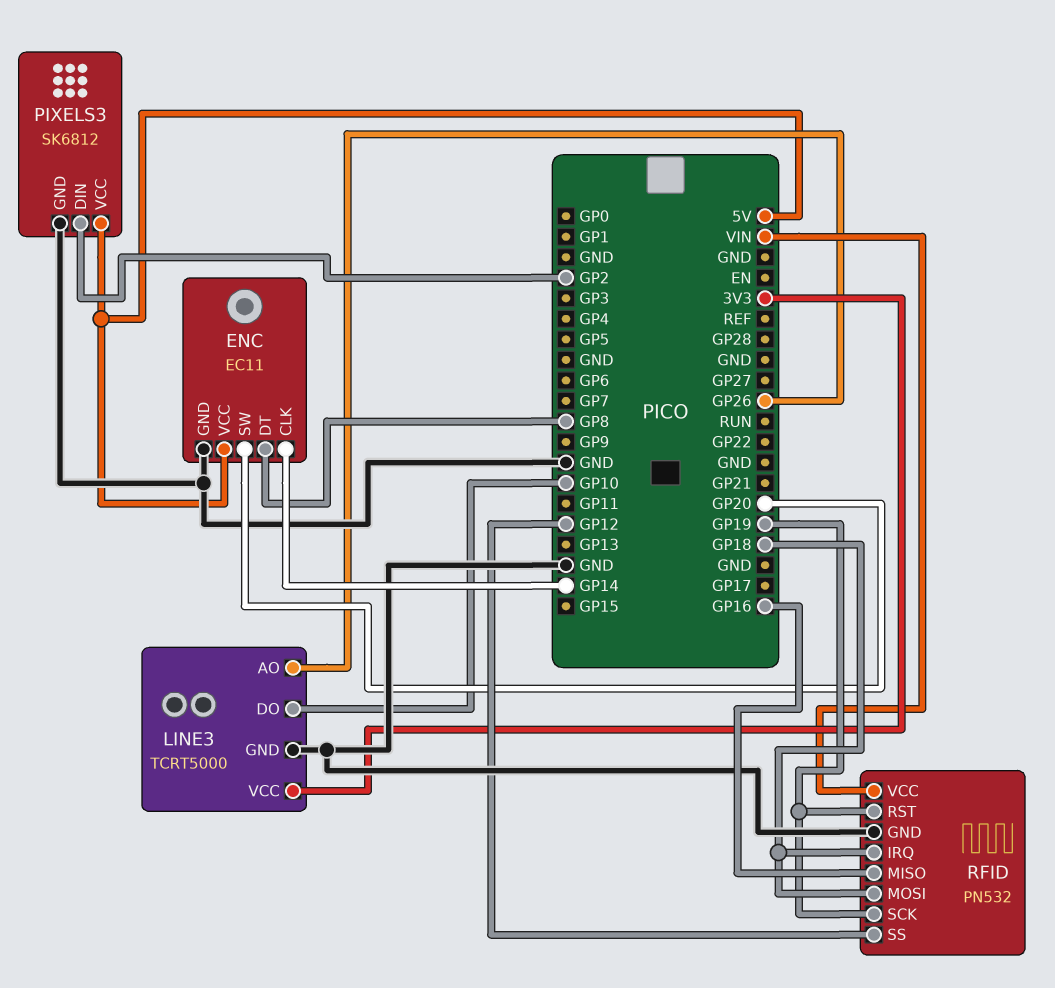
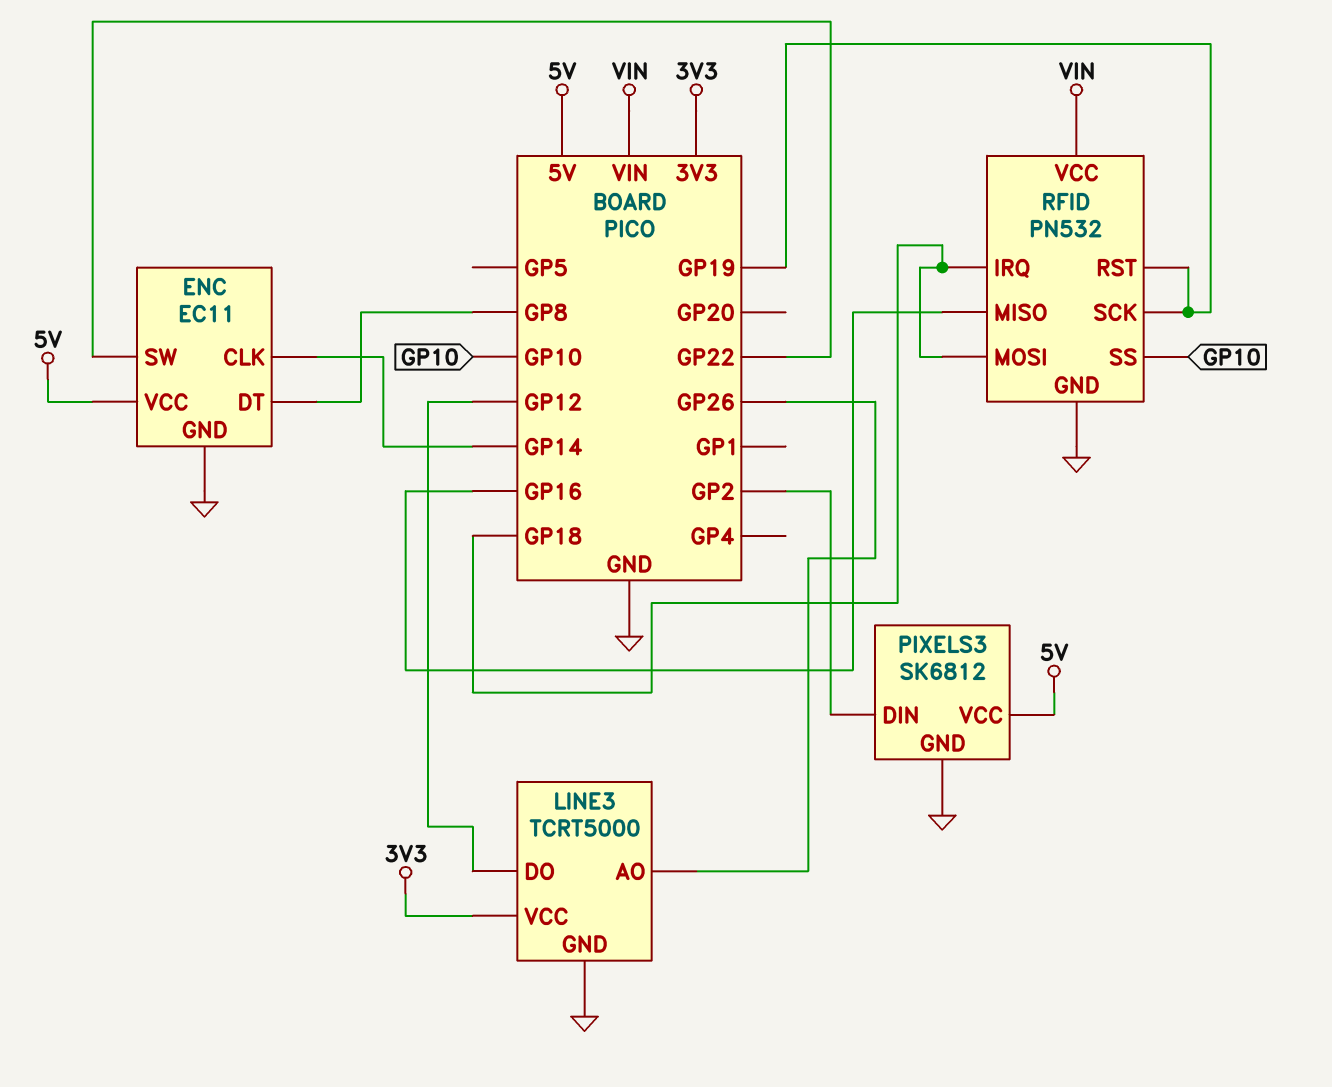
ENC pin SW: GP20 -> GP22
LINE3 pin DO: GP10 -> GP12
RFID pin SS: GP12 -> GP10

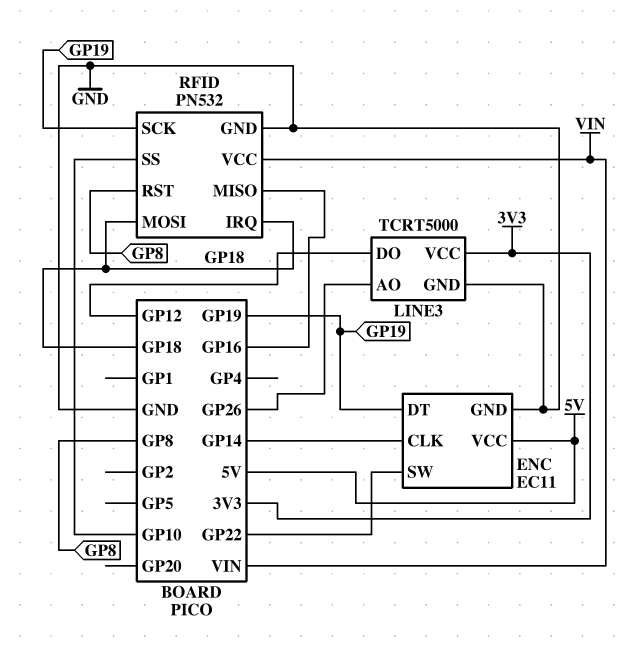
ENC pin DT: GP8 -> GP19
PIXELS3: SK6812 -> none
PIXELS3 pin DIN: GP2 -> none
PIXELS3 pin GND: GND -> none
PIXELS3 pin VCC: 5V -> none
RFID pin RST: GP19 -> GP8

